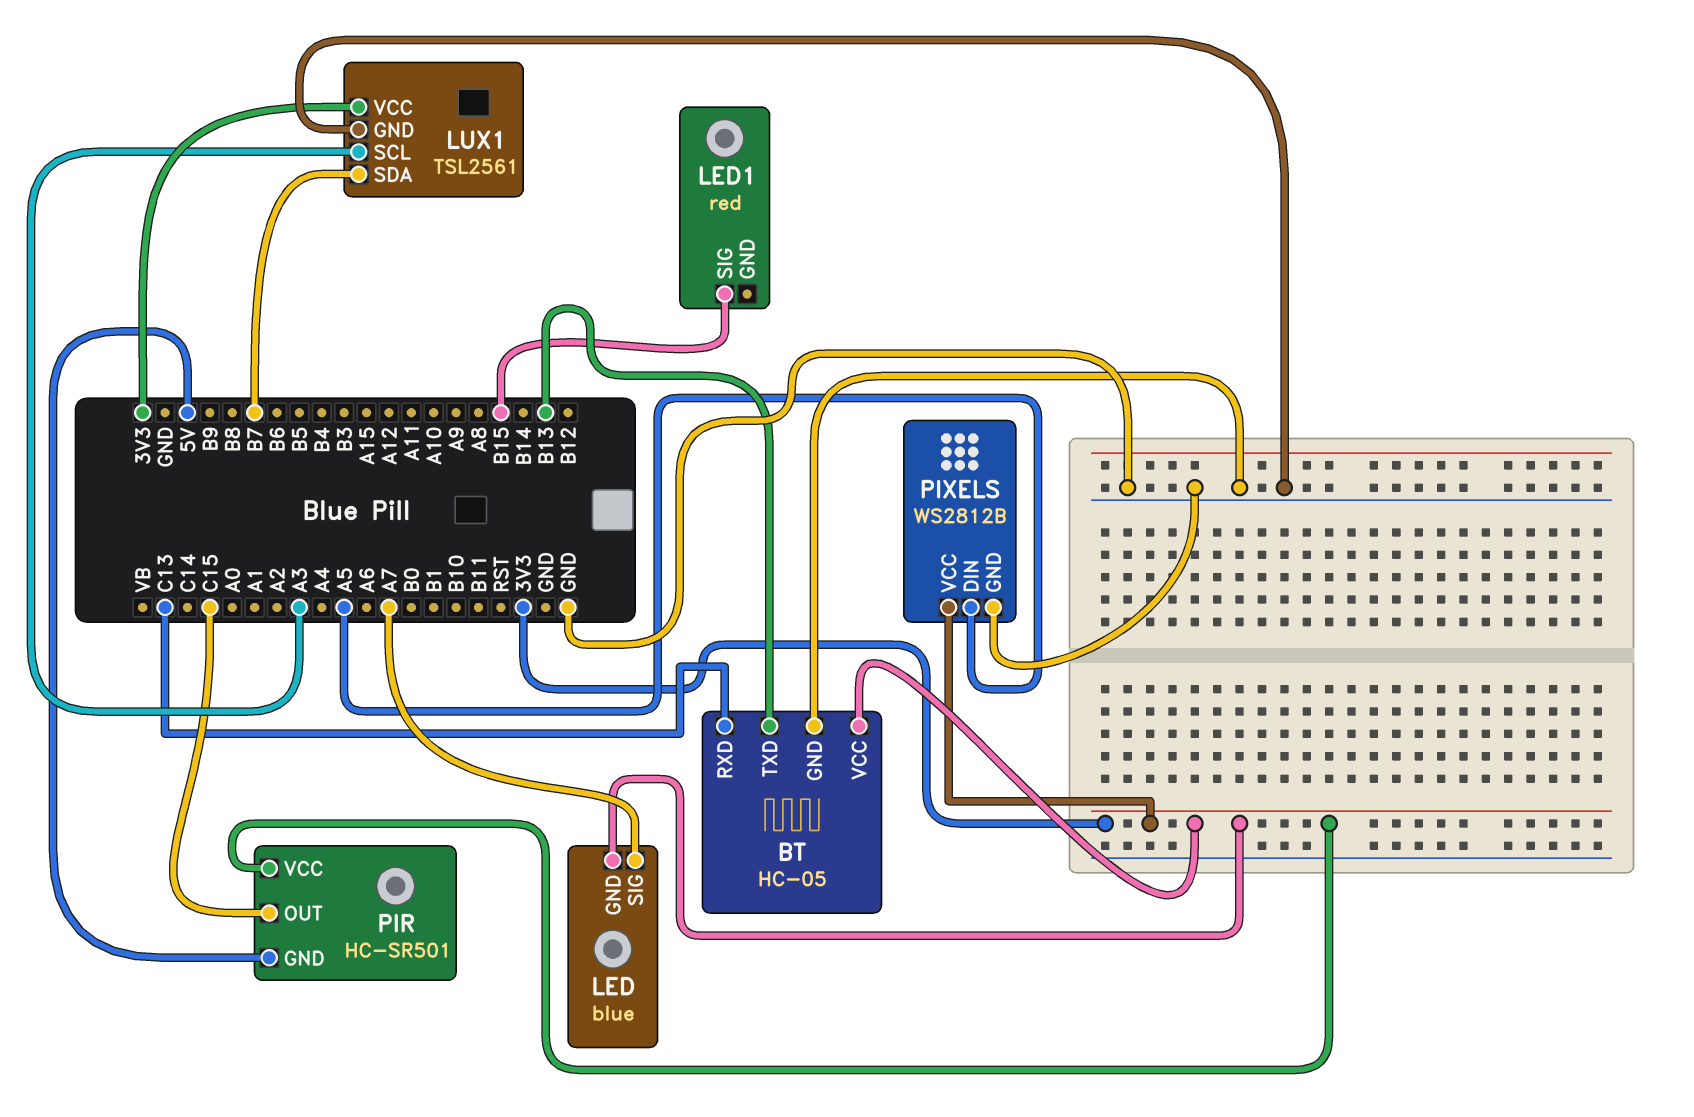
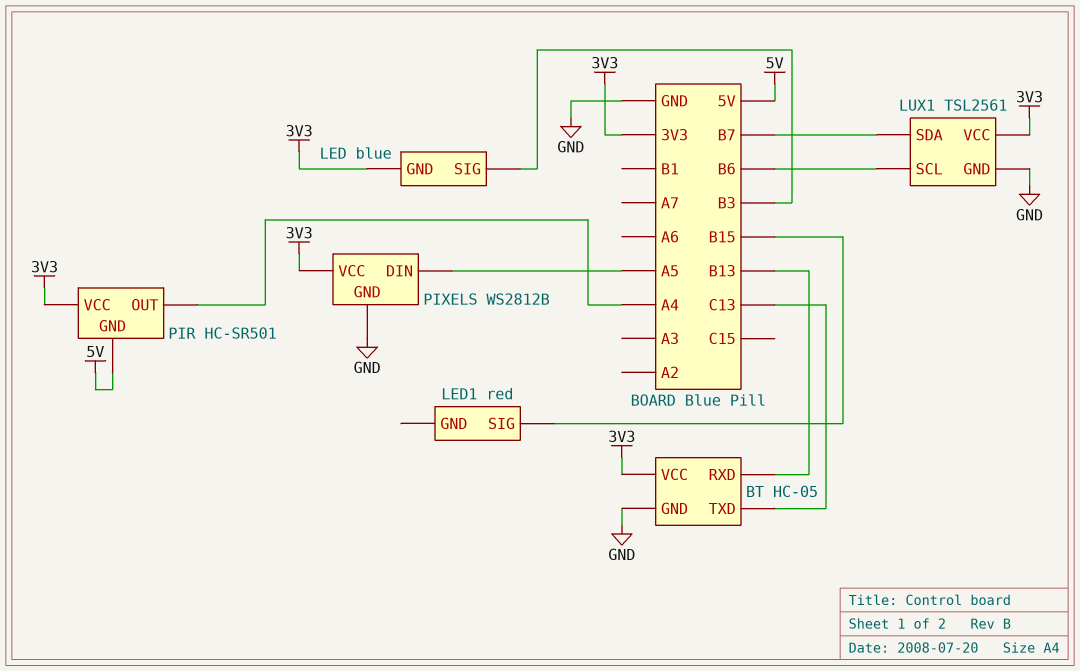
BT pin RXD: C13 -> B13
BT pin TXD: B13 -> C13
LED pin SIG: A7 -> B3
LUX1 pin SCL: A3 -> B6
PIR pin OUT: C15 -> A4

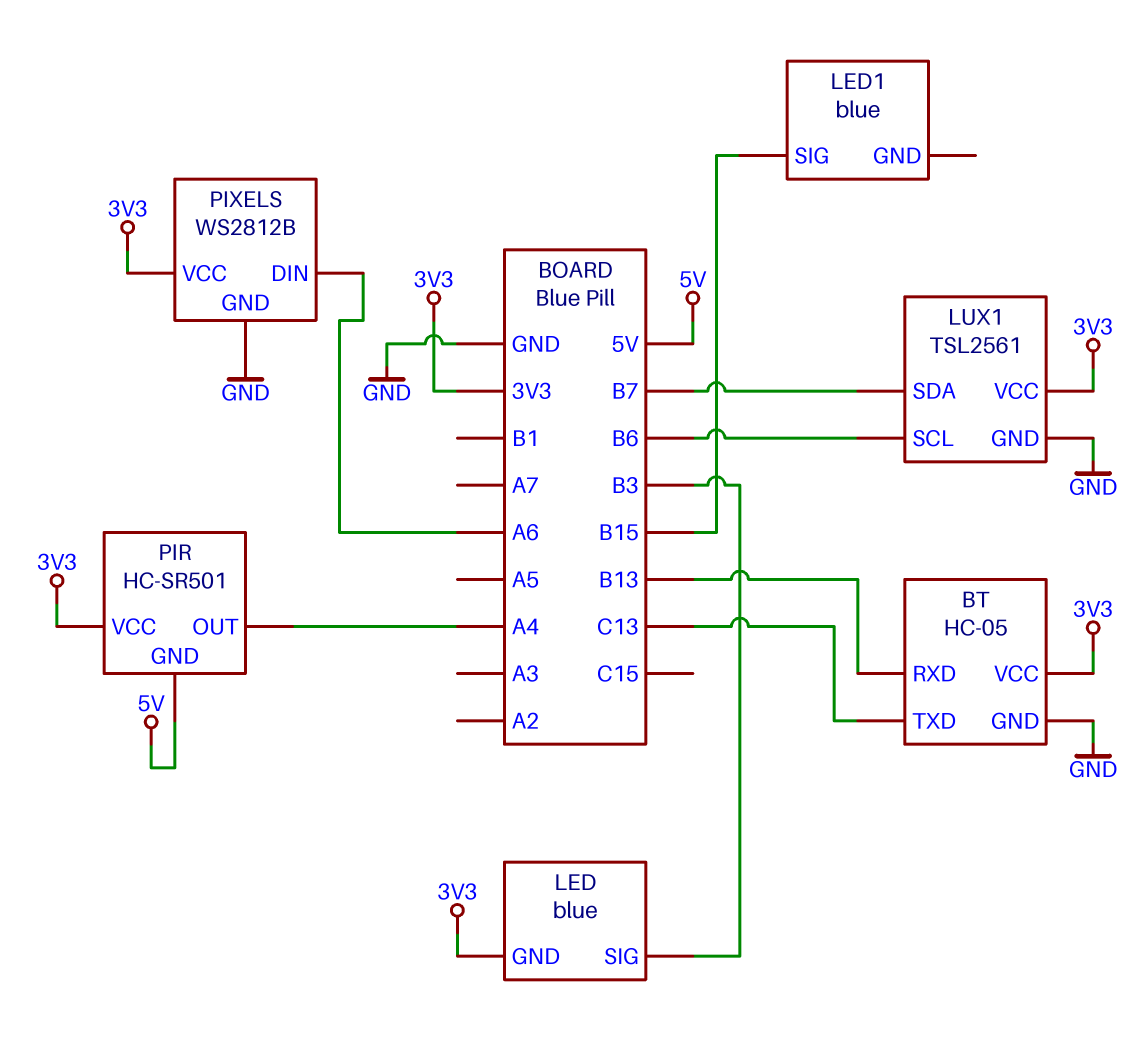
LED1: red -> blue
PIXELS pin DIN: A5 -> A6

